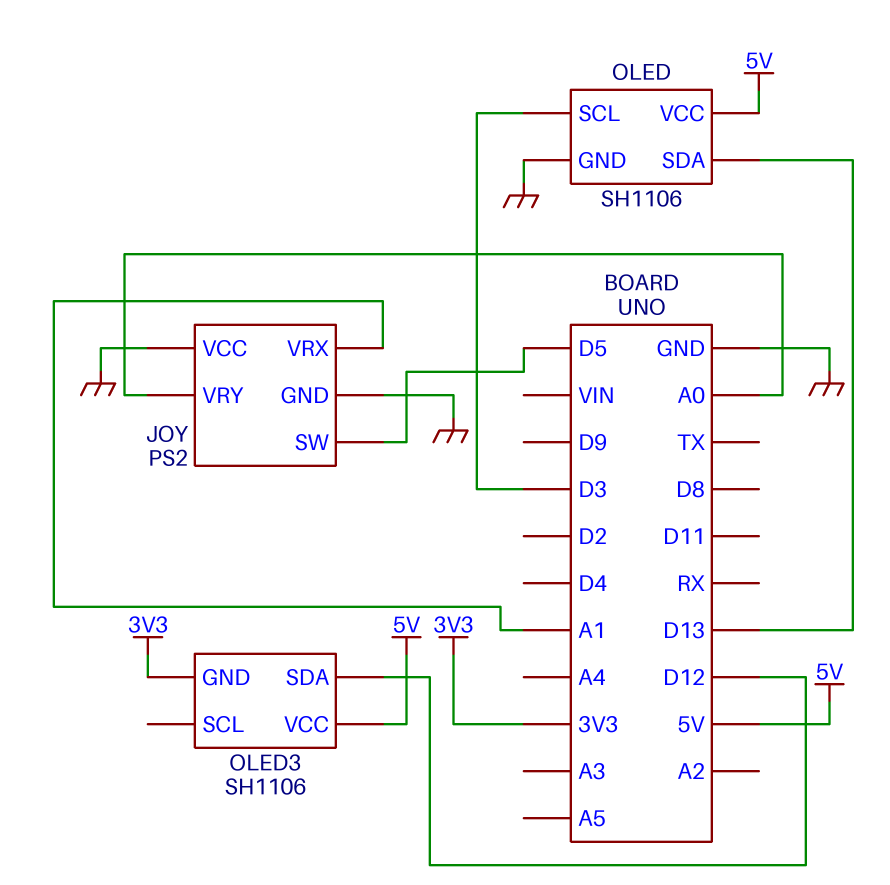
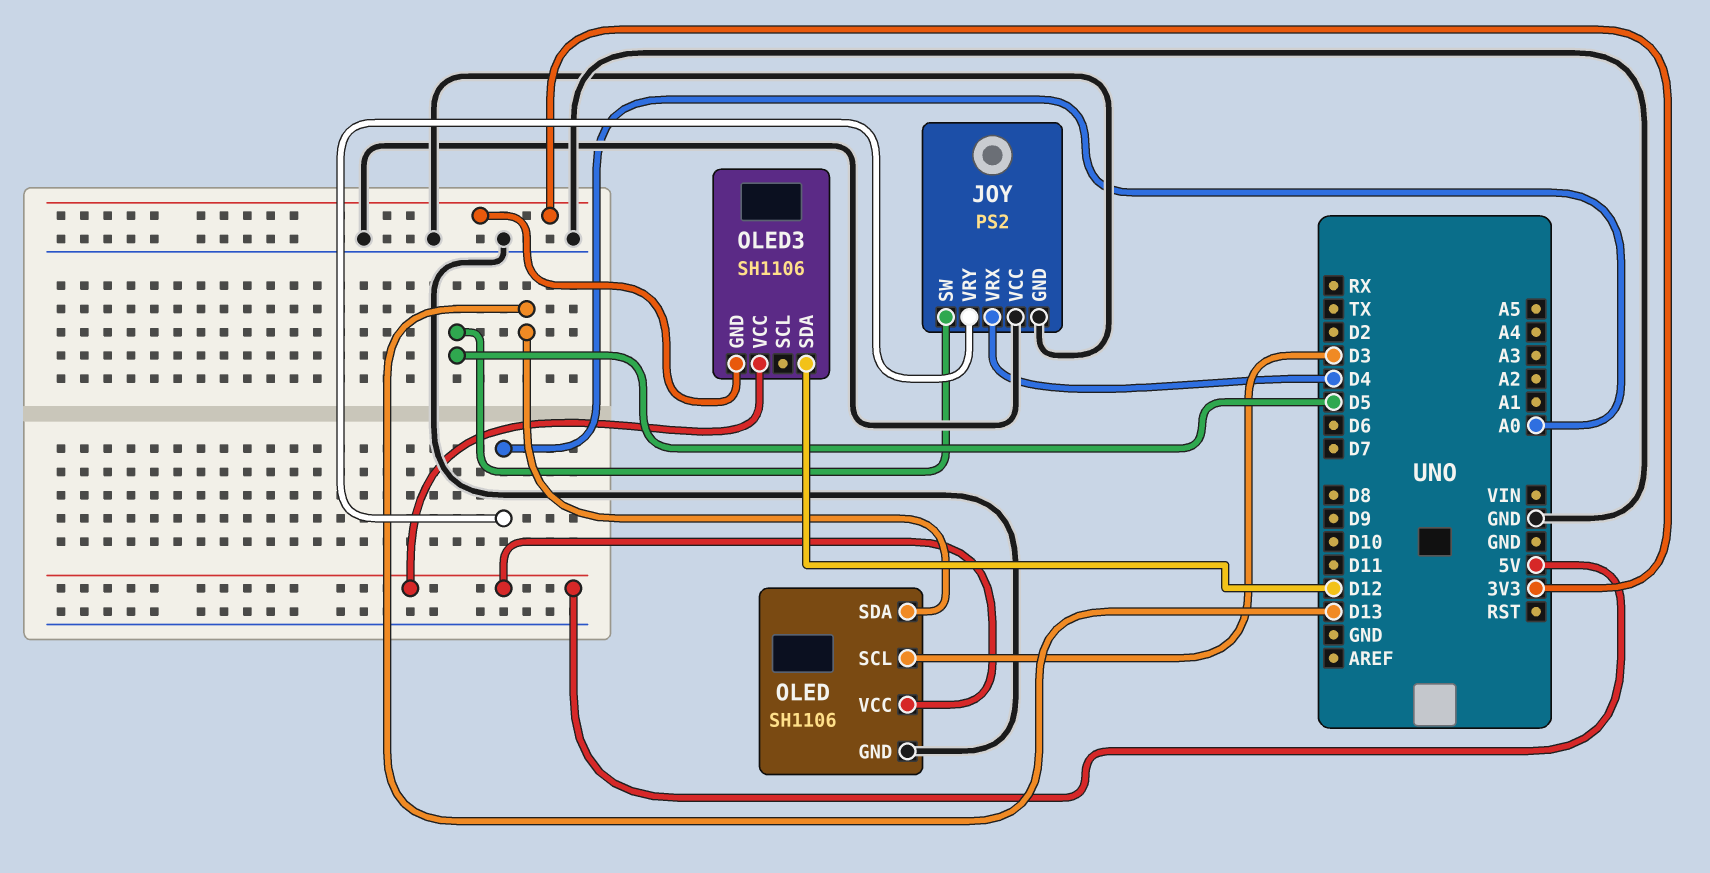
JOY pin VRX: A1 -> D4

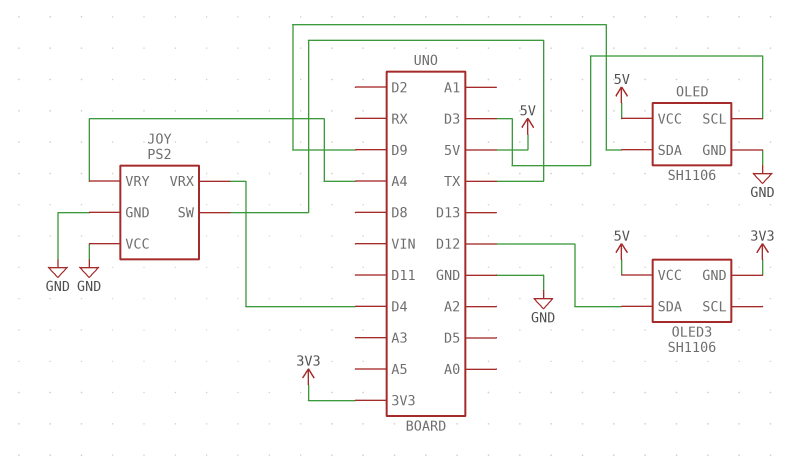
JOY pin SW: D5 -> TX
JOY pin VRY: A0 -> A4
OLED pin SDA: D13 -> D9

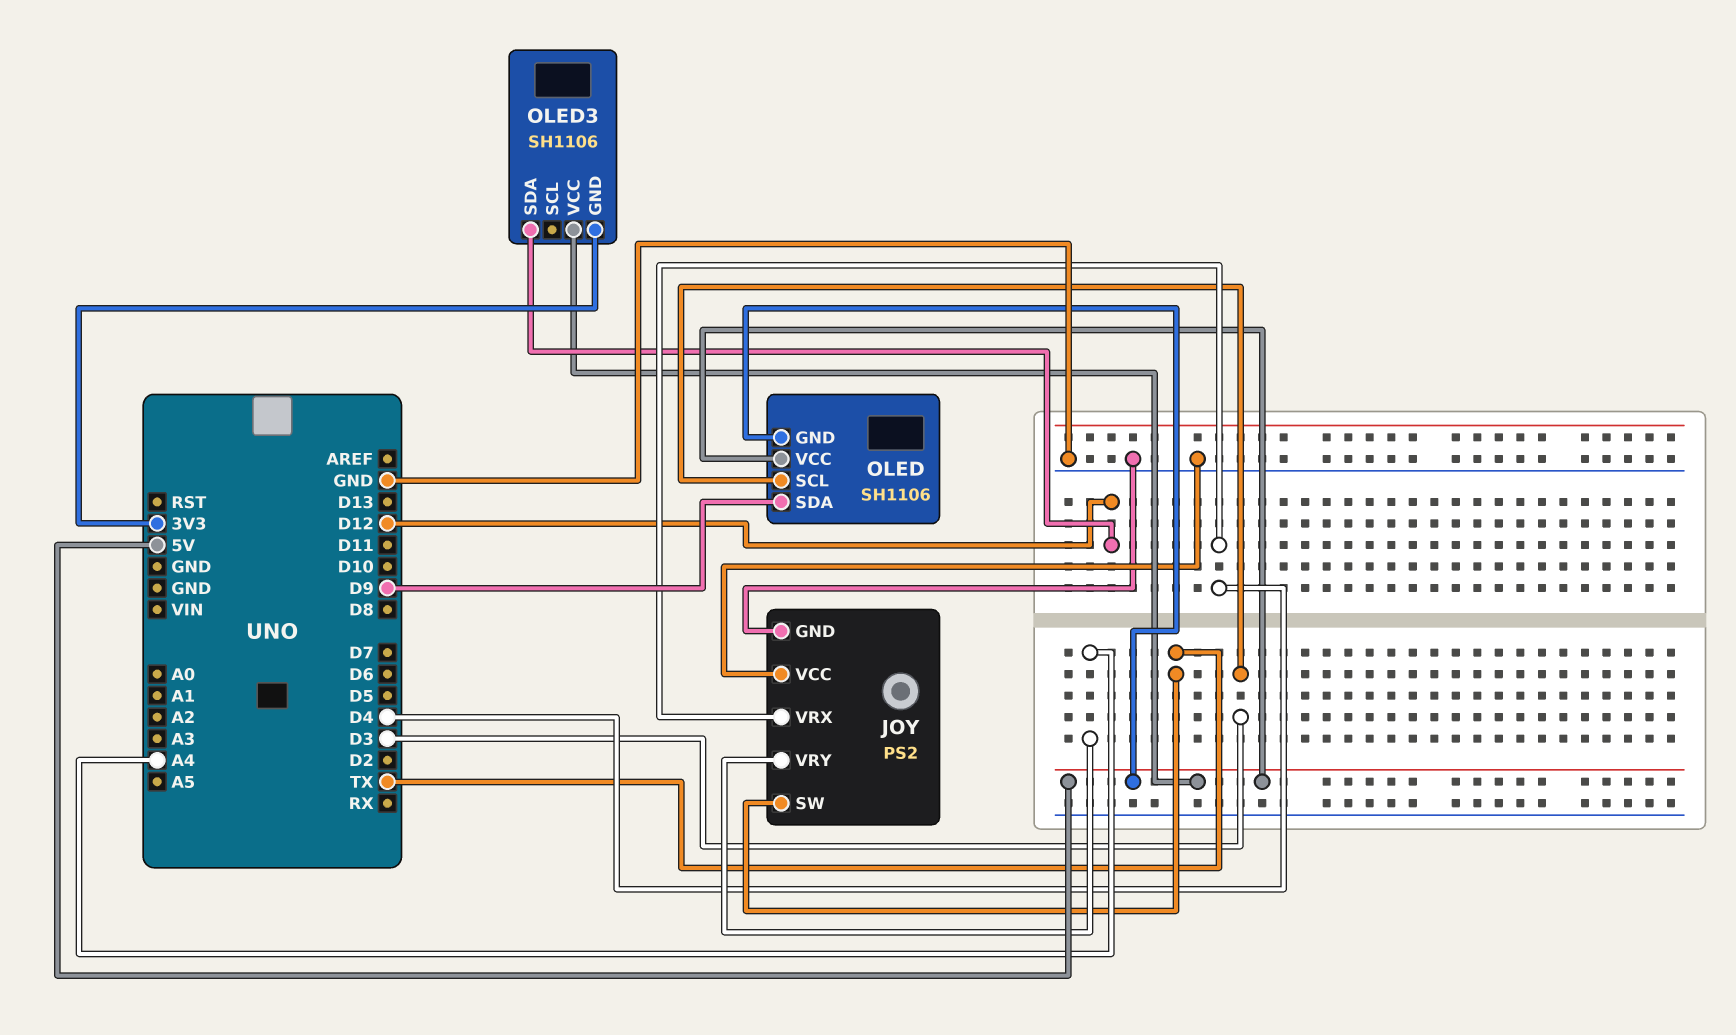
OLED pin GND: GND -> 5V

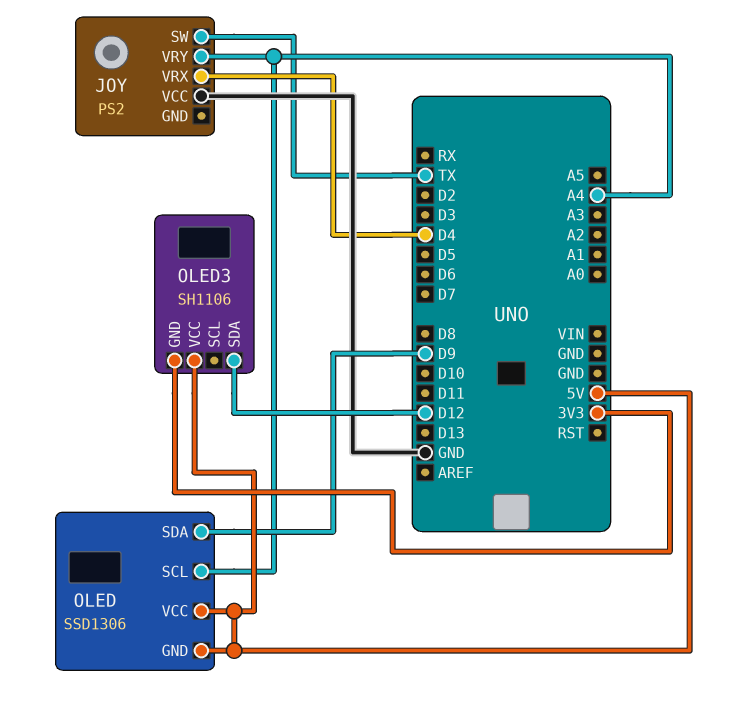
JOY pin GND: GND -> none
OLED: SH1106 -> SSD1306
OLED pin SCL: D3 -> A4

